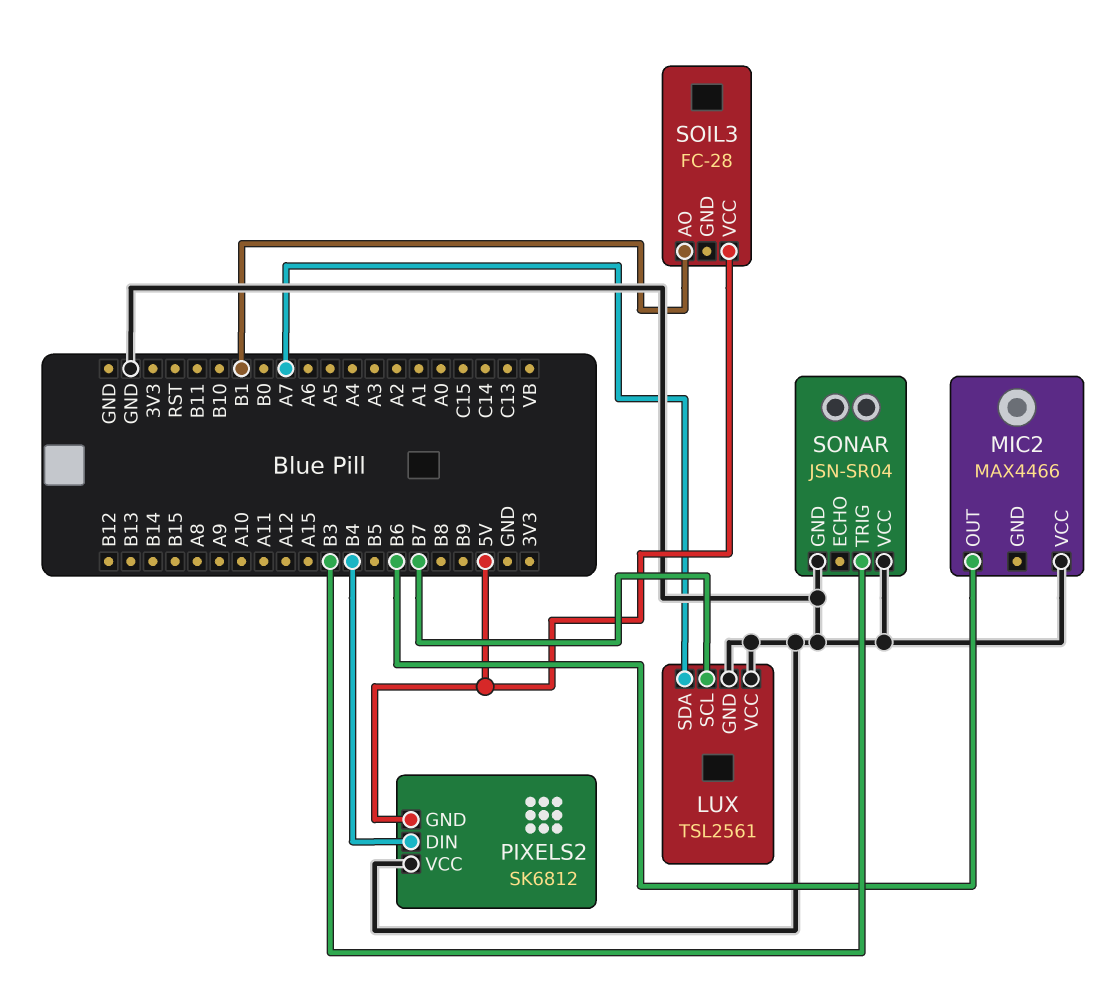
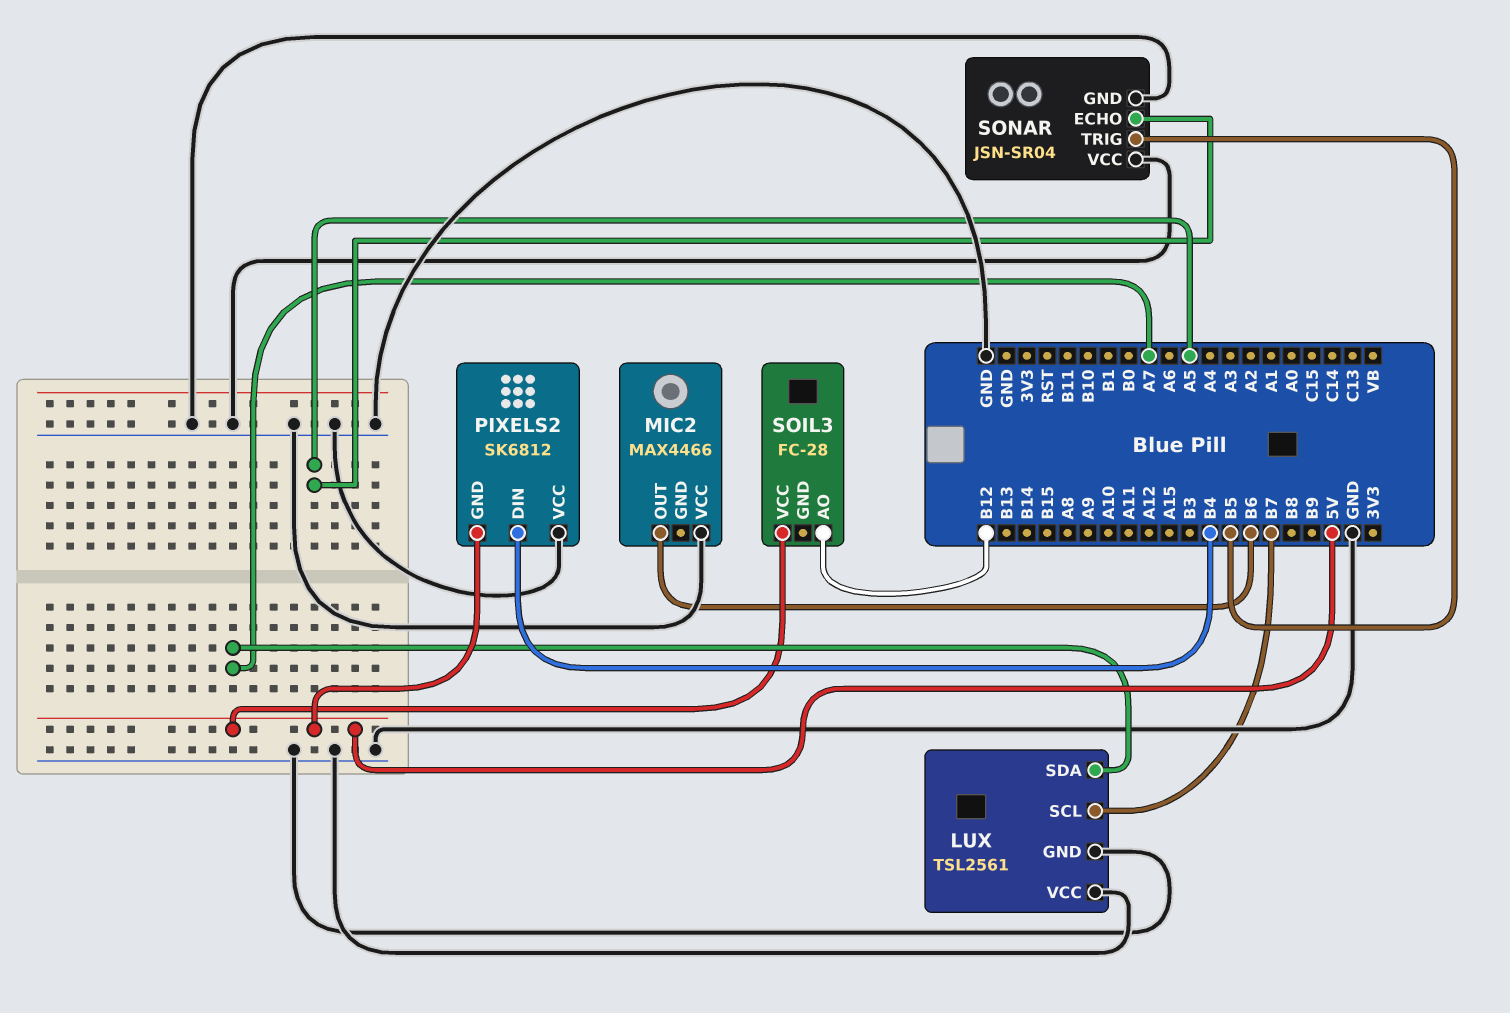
SOIL3 pin AO: B1 -> B12
SONAR pin ECHO: none -> A5
SONAR pin TRIG: B3 -> B5

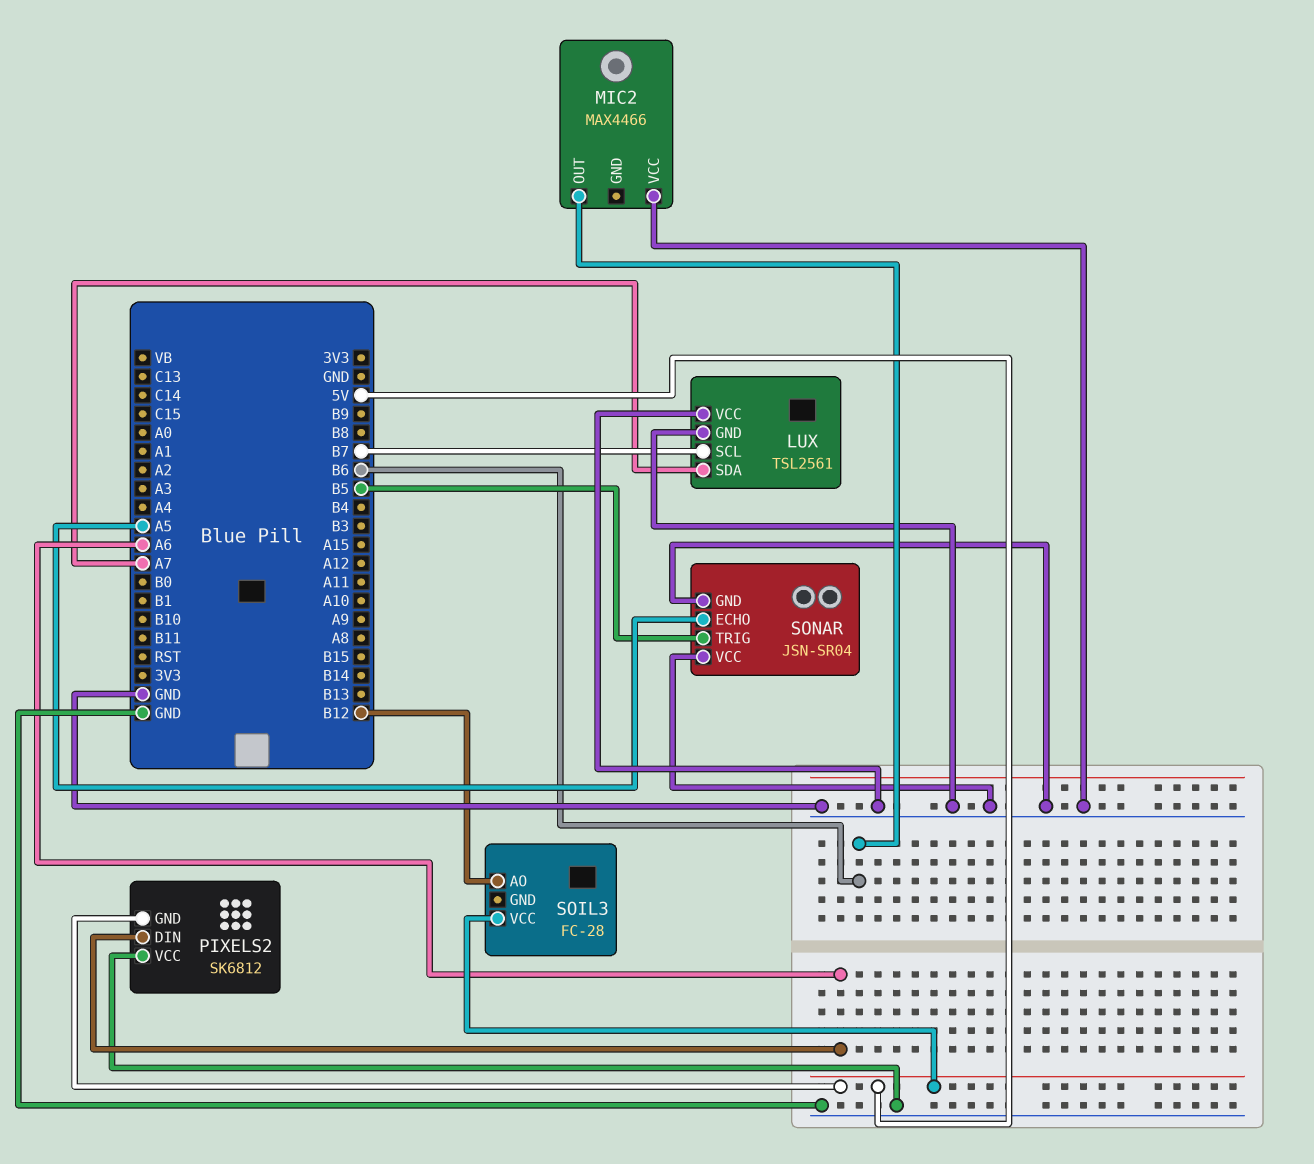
PIXELS2 pin DIN: B4 -> A6

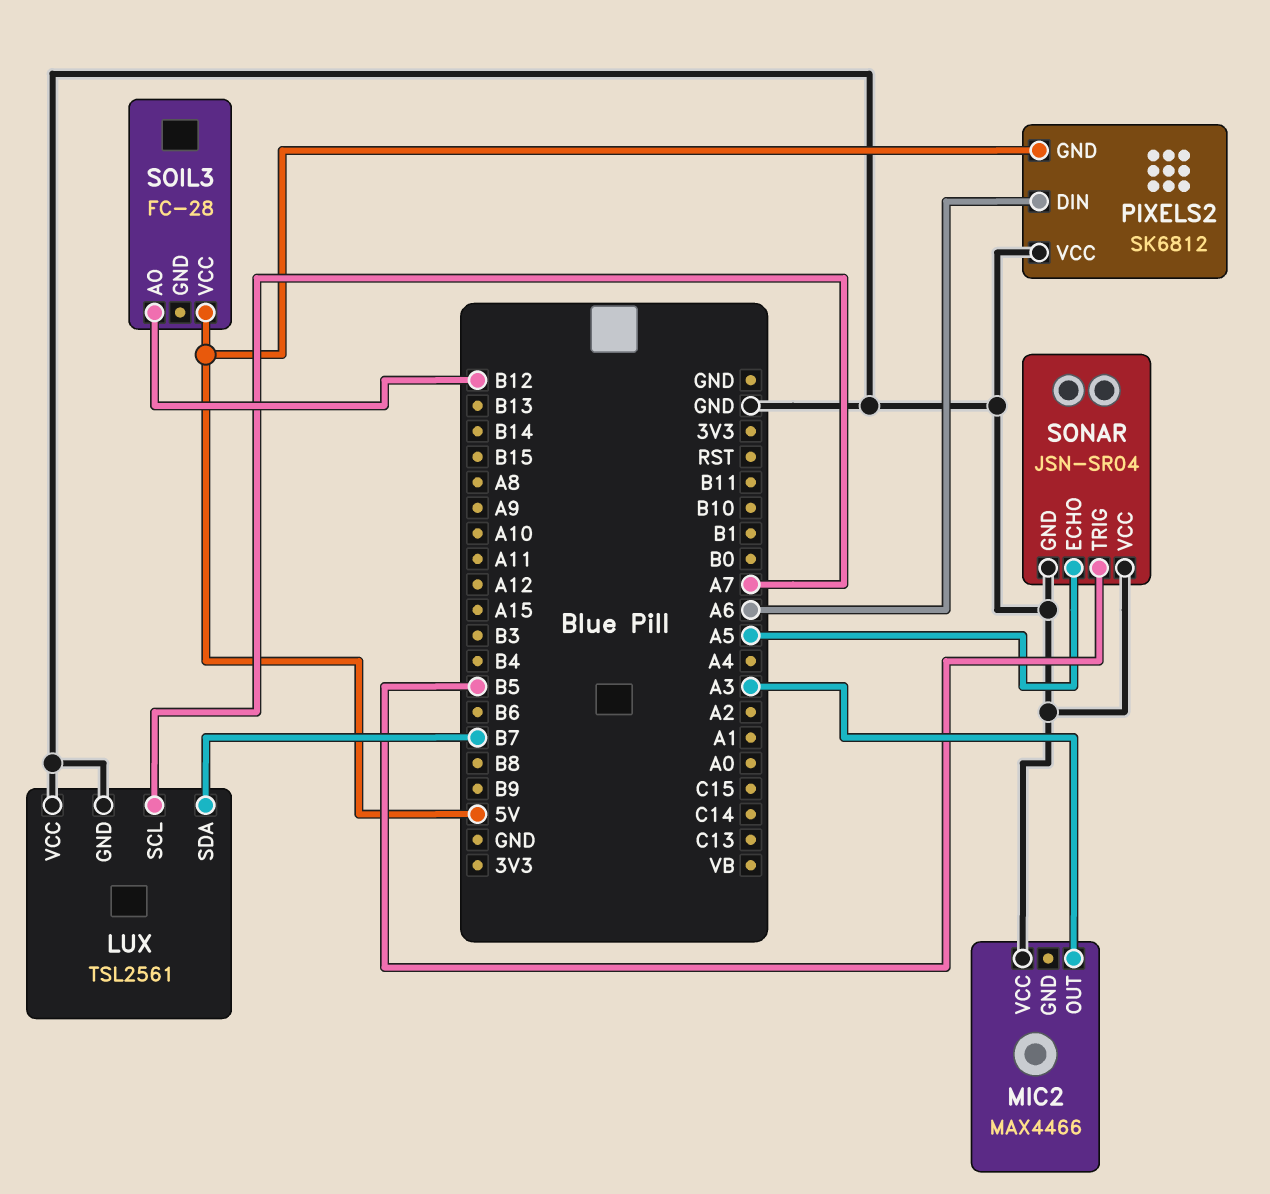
LUX pin SCL: B7 -> A7
LUX pin SDA: A7 -> B7
MIC2 pin OUT: B6 -> A3

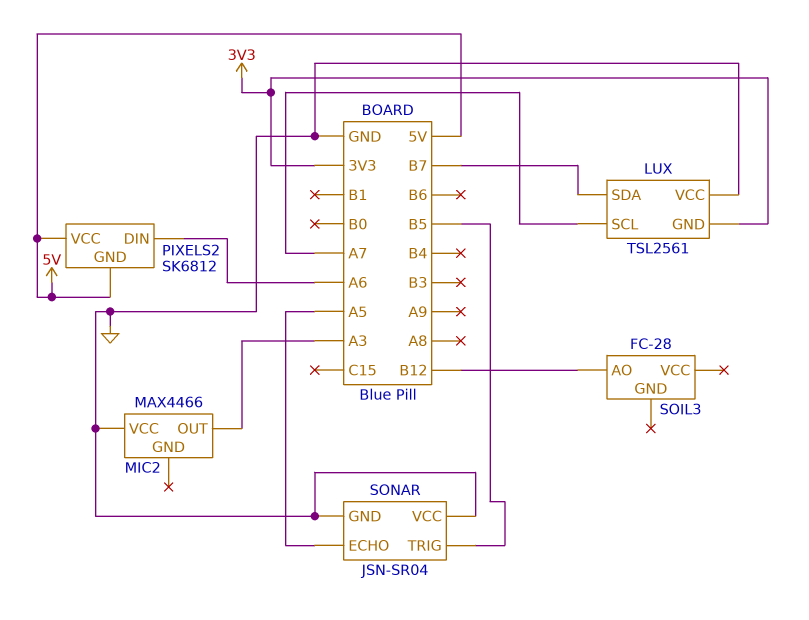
LUX pin GND: GND -> 3V3
PIXELS2 pin VCC: GND -> 5V
SOIL3 pin VCC: 5V -> none

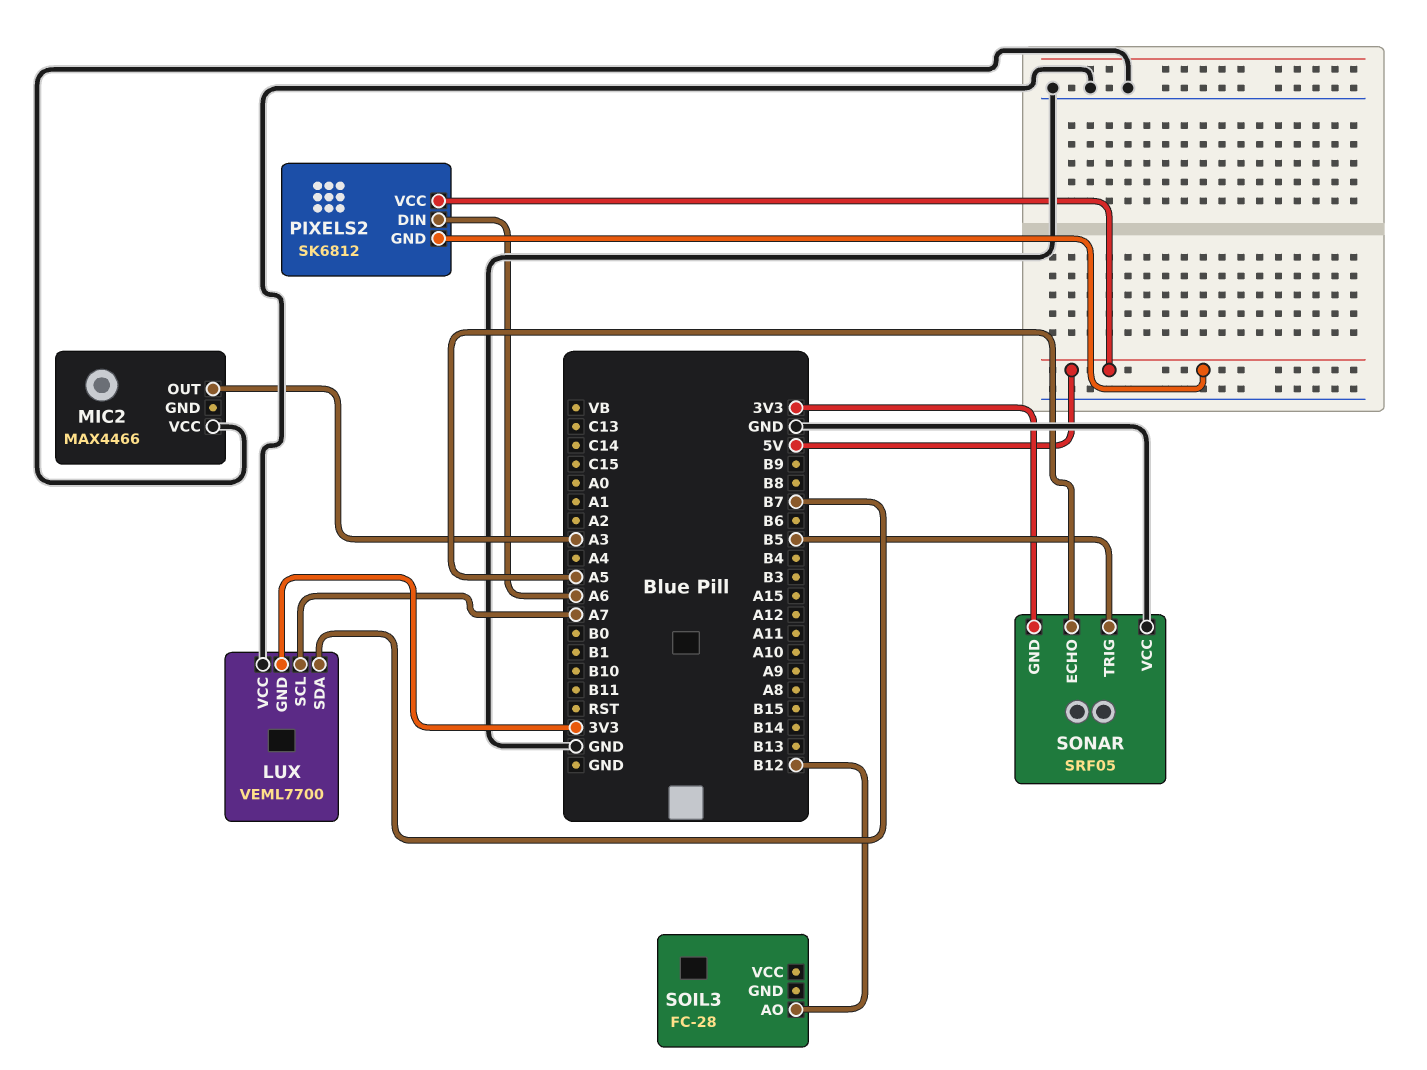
LUX: TSL2561 -> VEML7700
SONAR: JSN-SR04 -> SRF05
SONAR pin GND: GND -> 3V3

